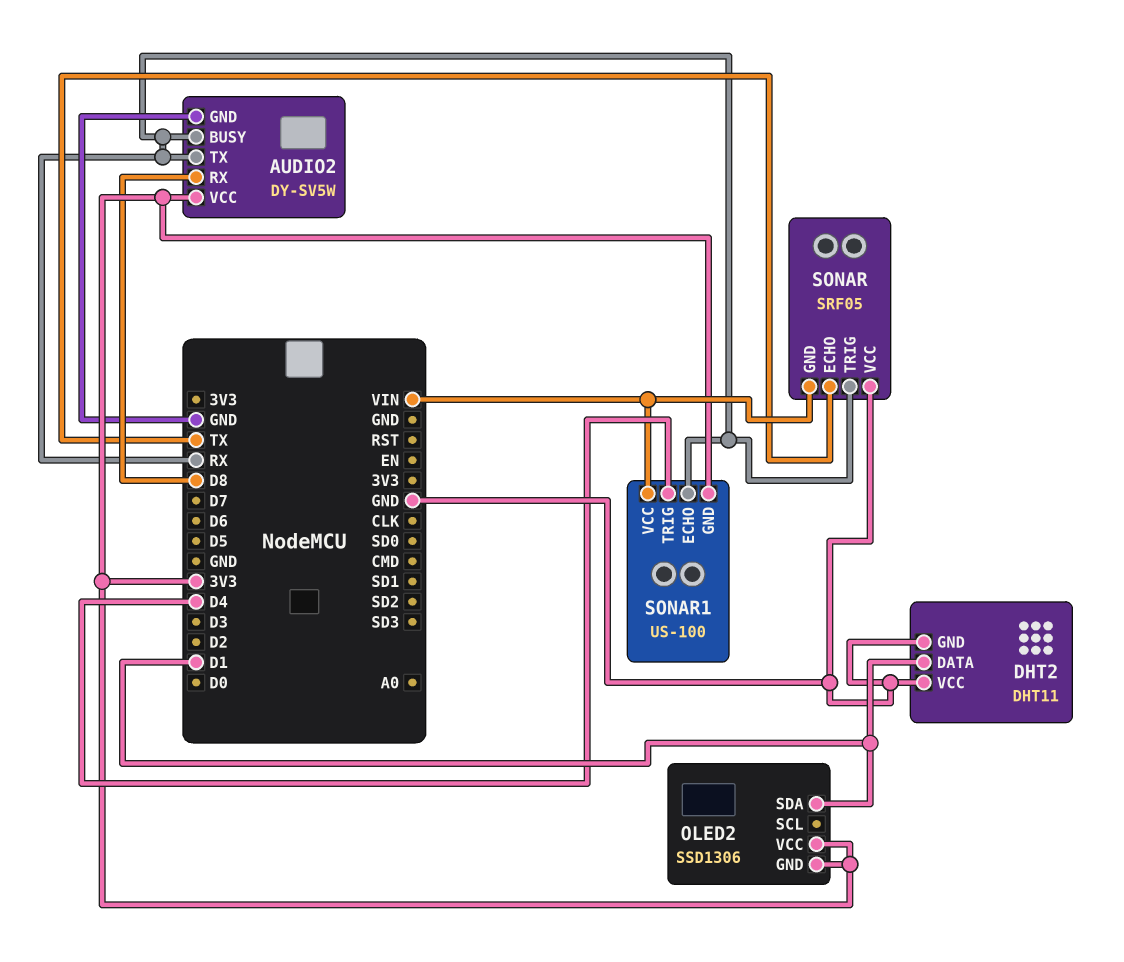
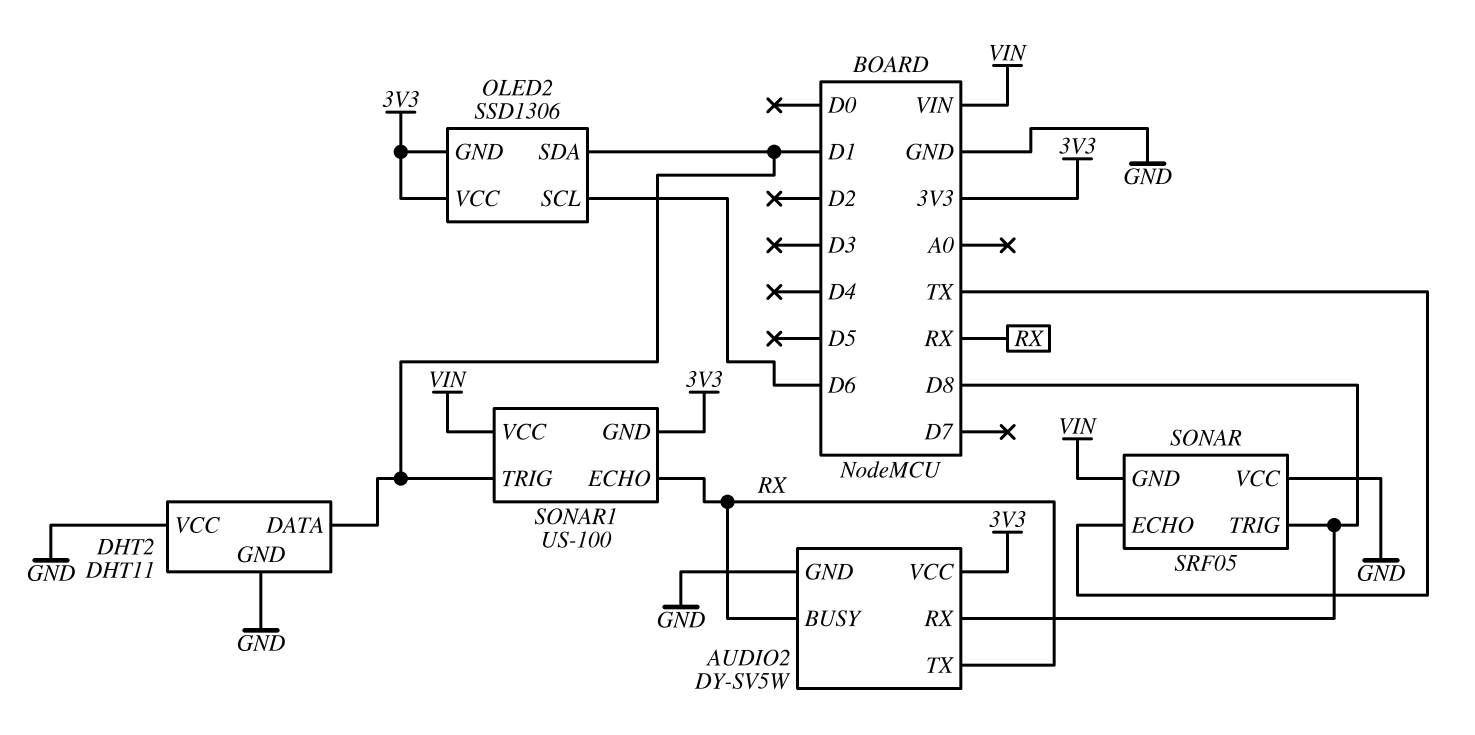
OLED2 pin SCL: none -> D6
SONAR pin TRIG: RX -> D8
SONAR1 pin TRIG: D4 -> D1

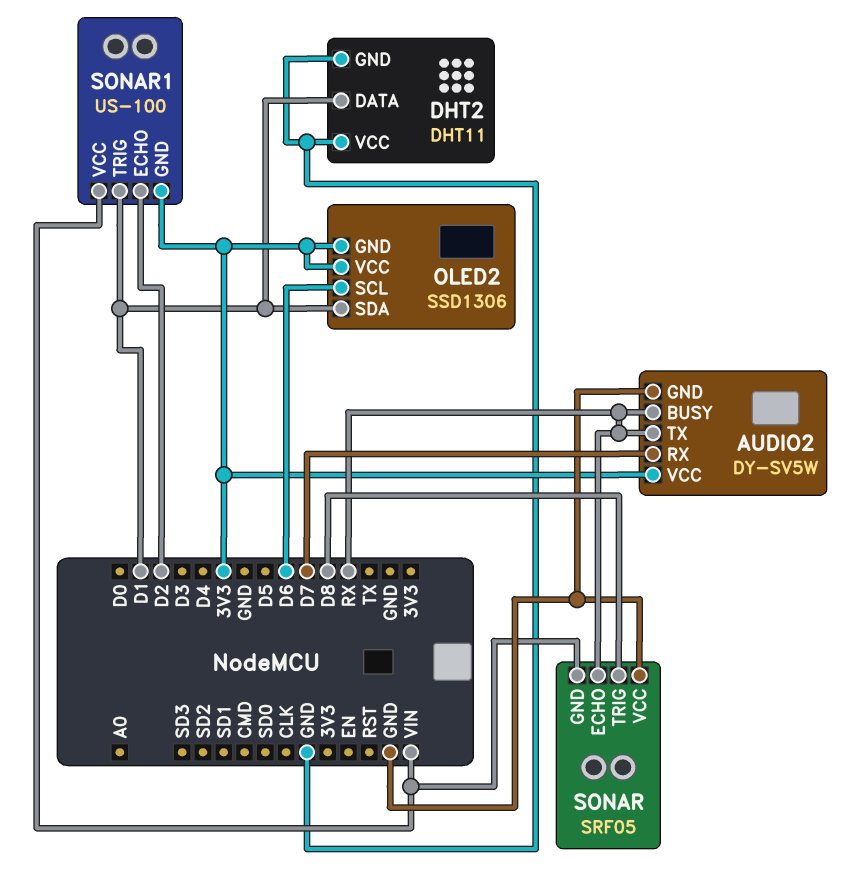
AUDIO2 pin RX: D8 -> D7
SONAR pin ECHO: TX -> RX
SONAR1 pin ECHO: RX -> D2

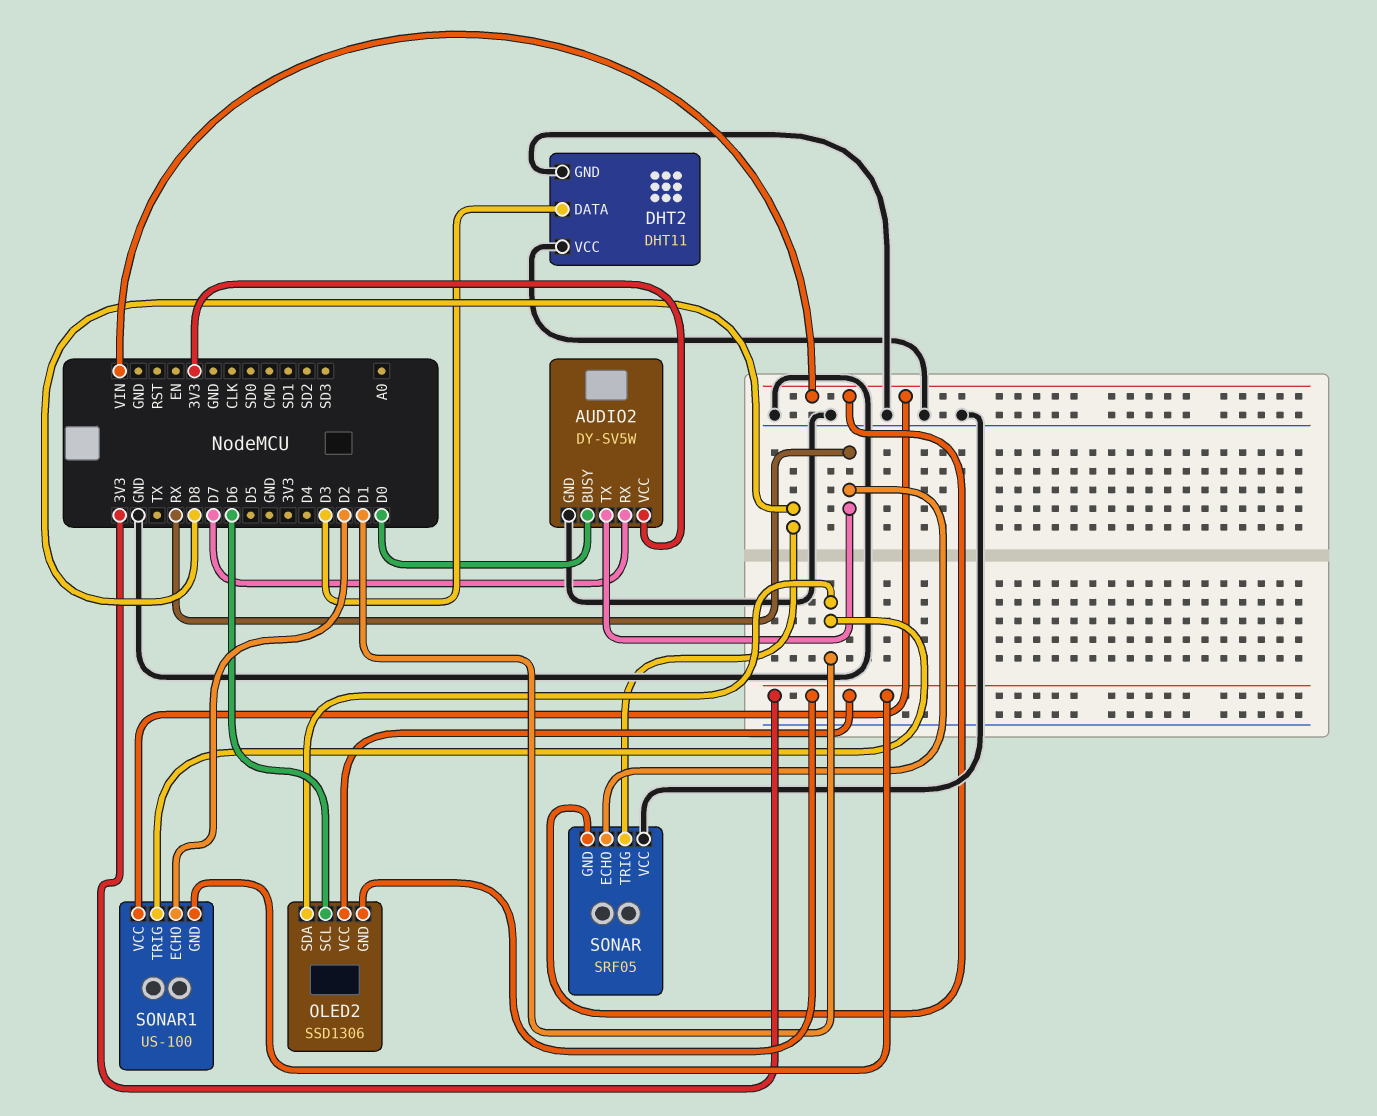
AUDIO2 pin BUSY: RX -> D0
DHT2 pin DATA: D1 -> D3

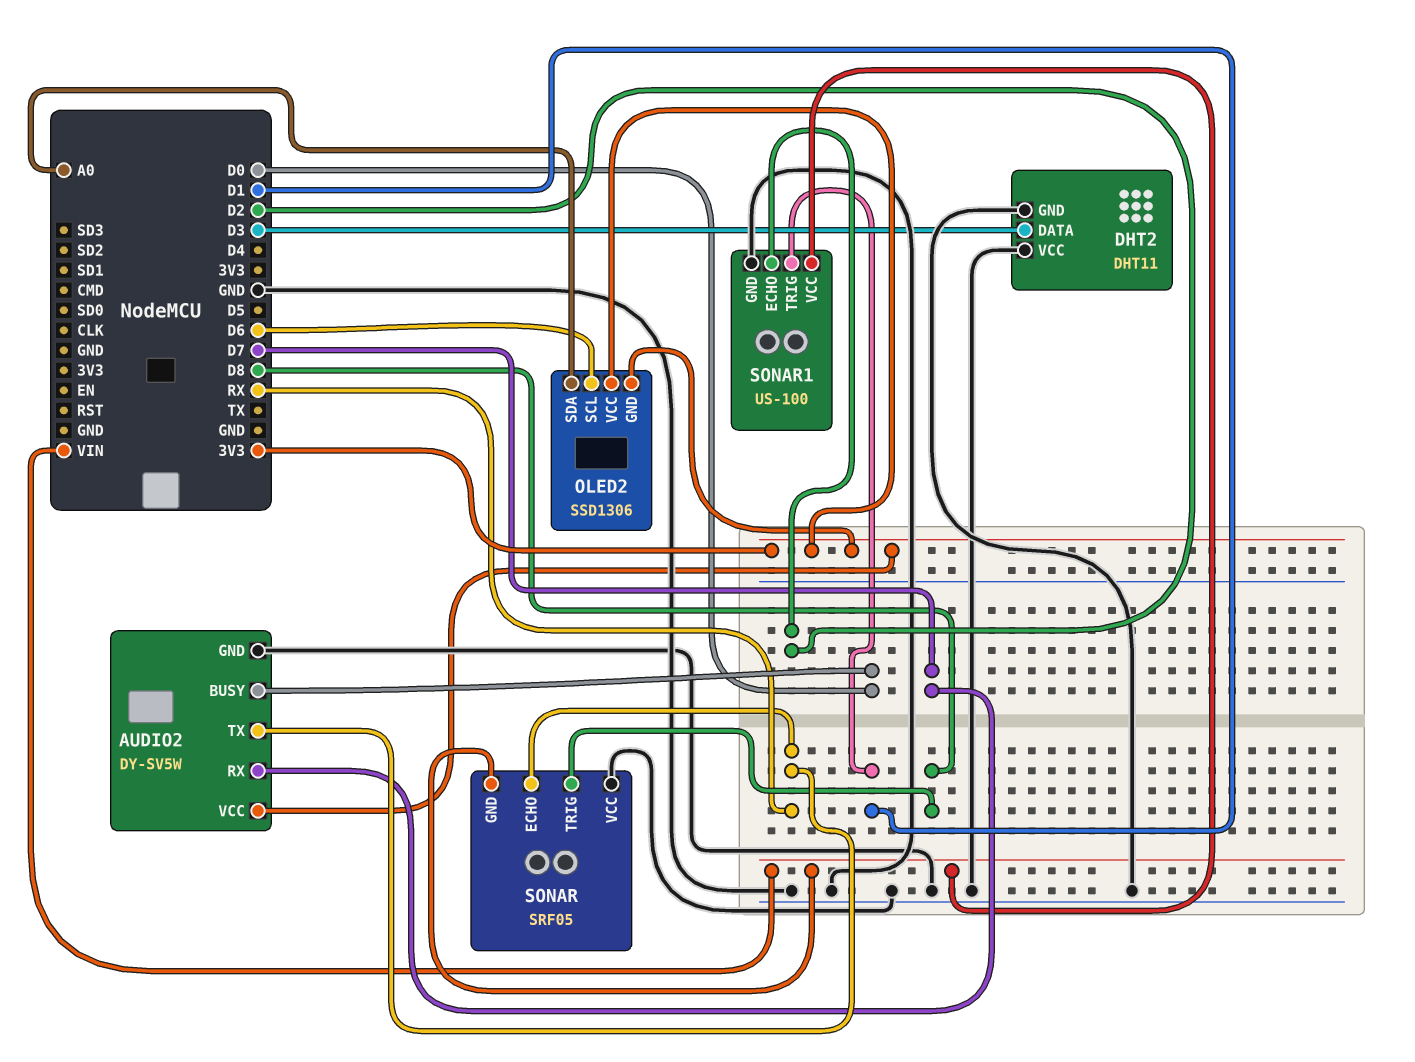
OLED2 pin SDA: D1 -> A0
SONAR1 pin GND: 3V3 -> GND

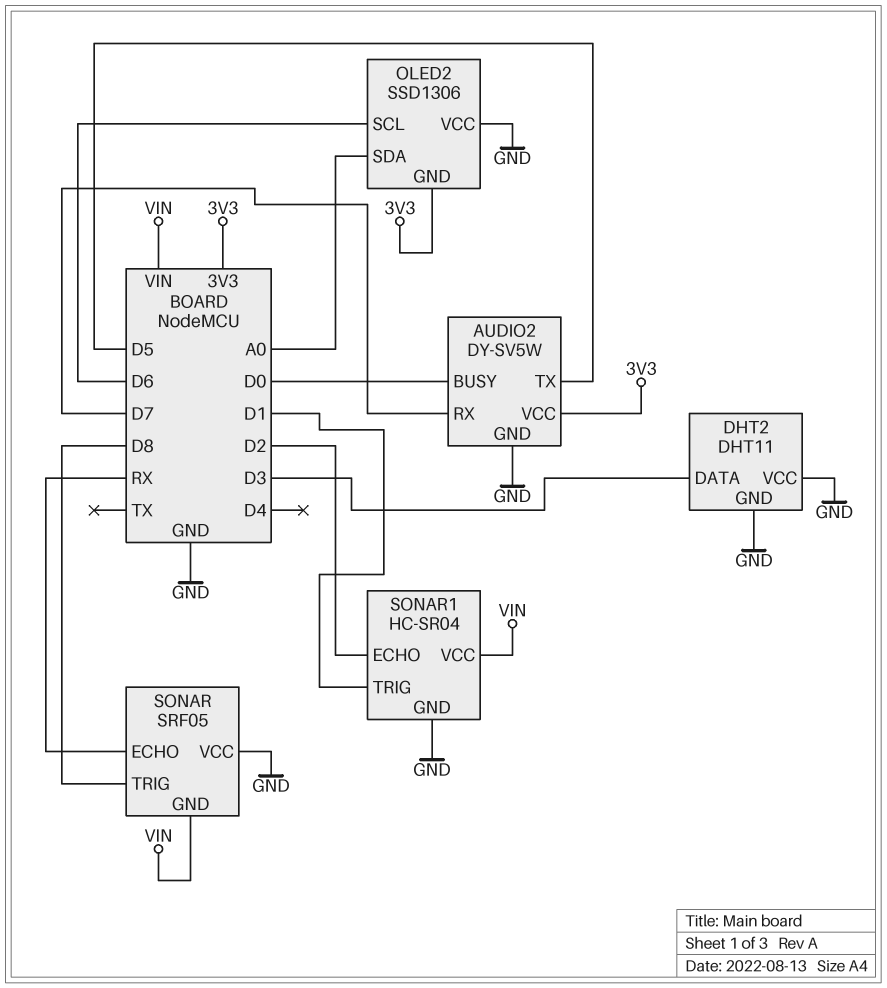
AUDIO2 pin TX: RX -> D5
OLED2 pin VCC: 3V3 -> GND
SONAR1: US-100 -> HC-SR04

